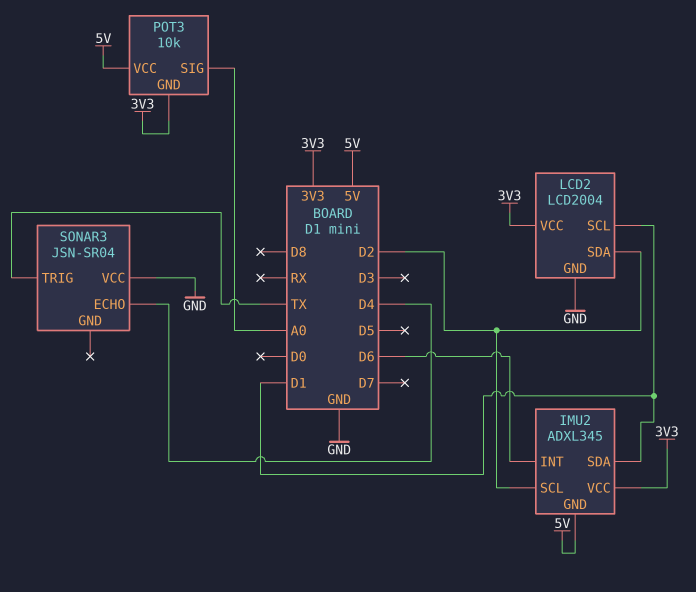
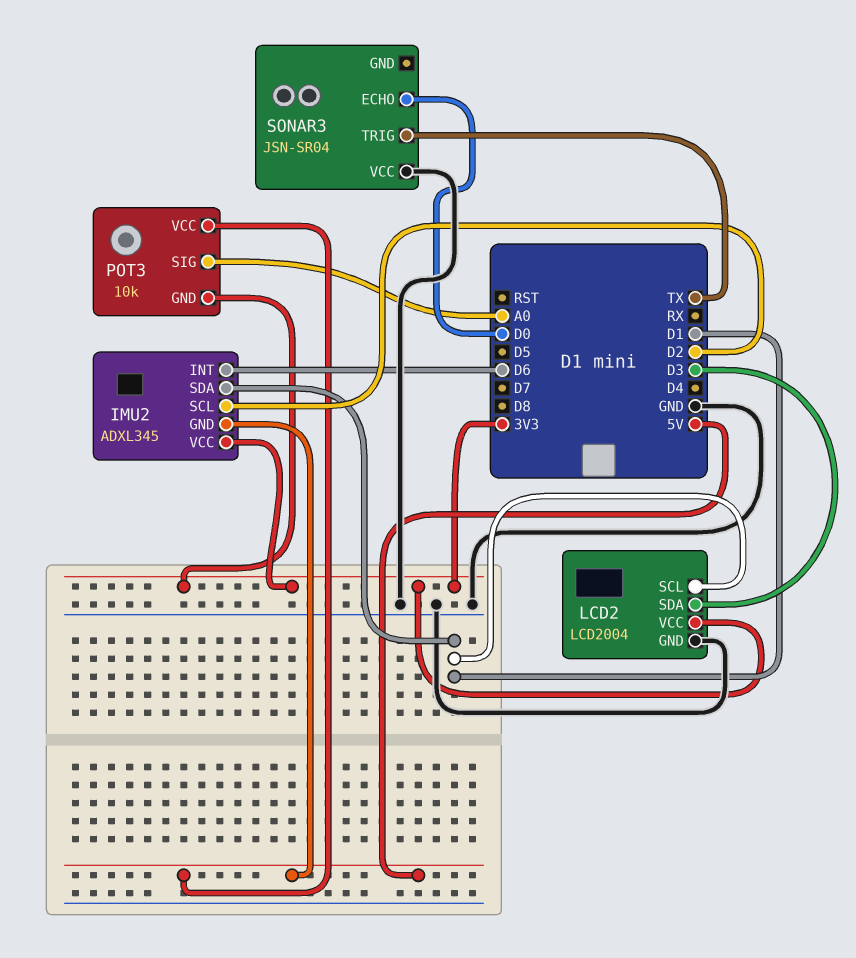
LCD2 pin SDA: D2 -> D3
SONAR3 pin ECHO: D4 -> D0

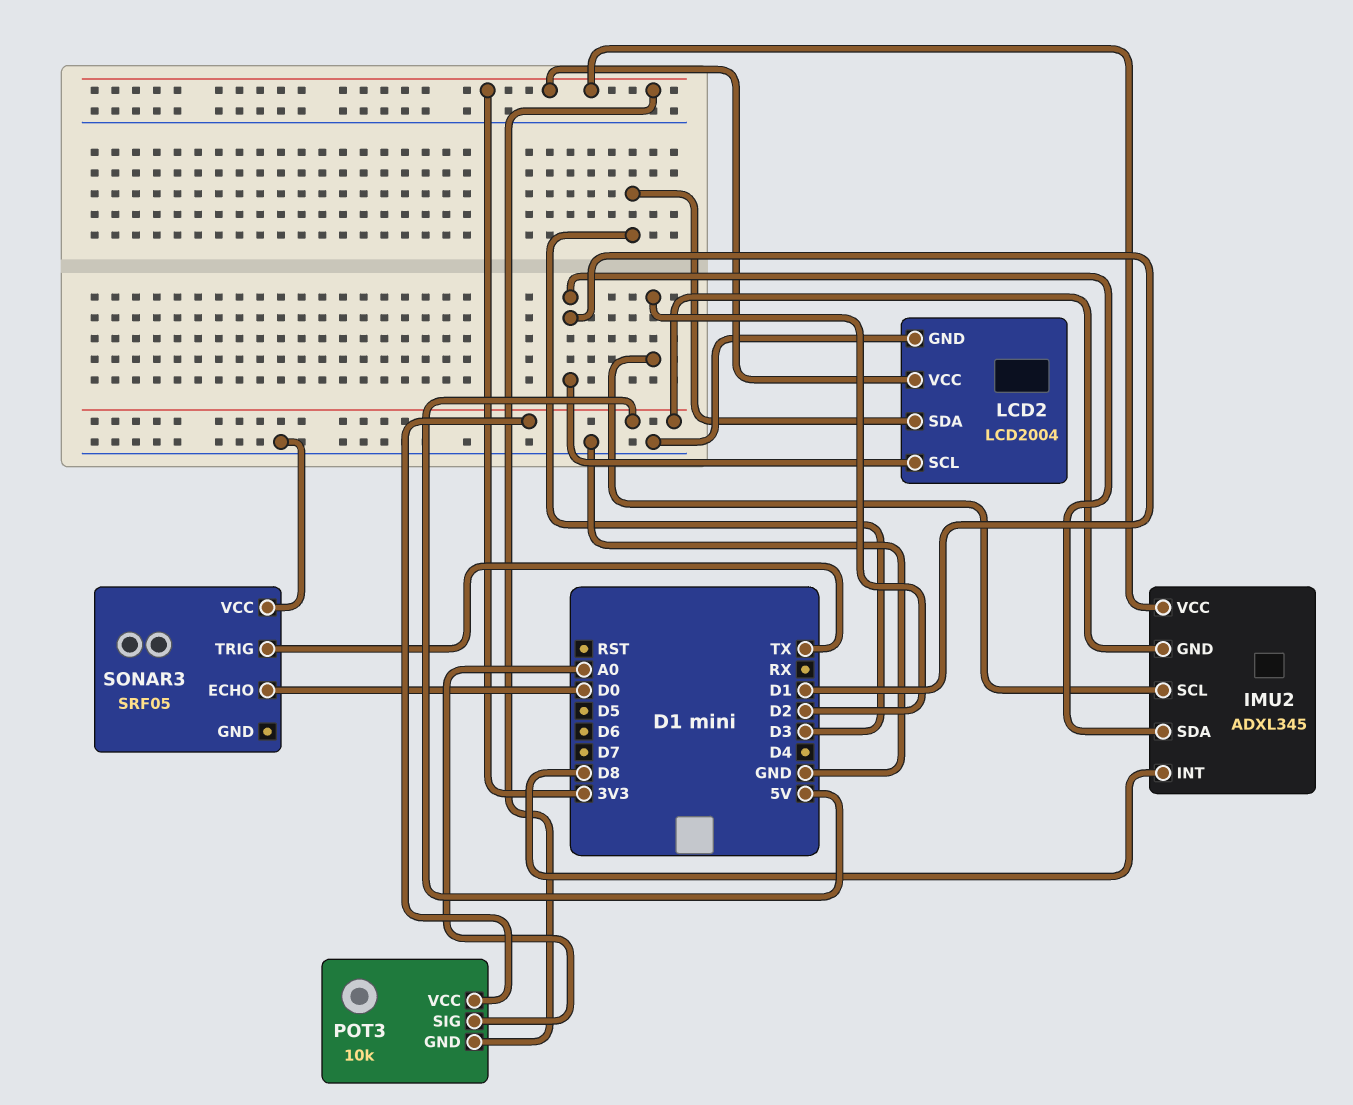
IMU2 pin INT: D6 -> D8
SONAR3: JSN-SR04 -> SRF05

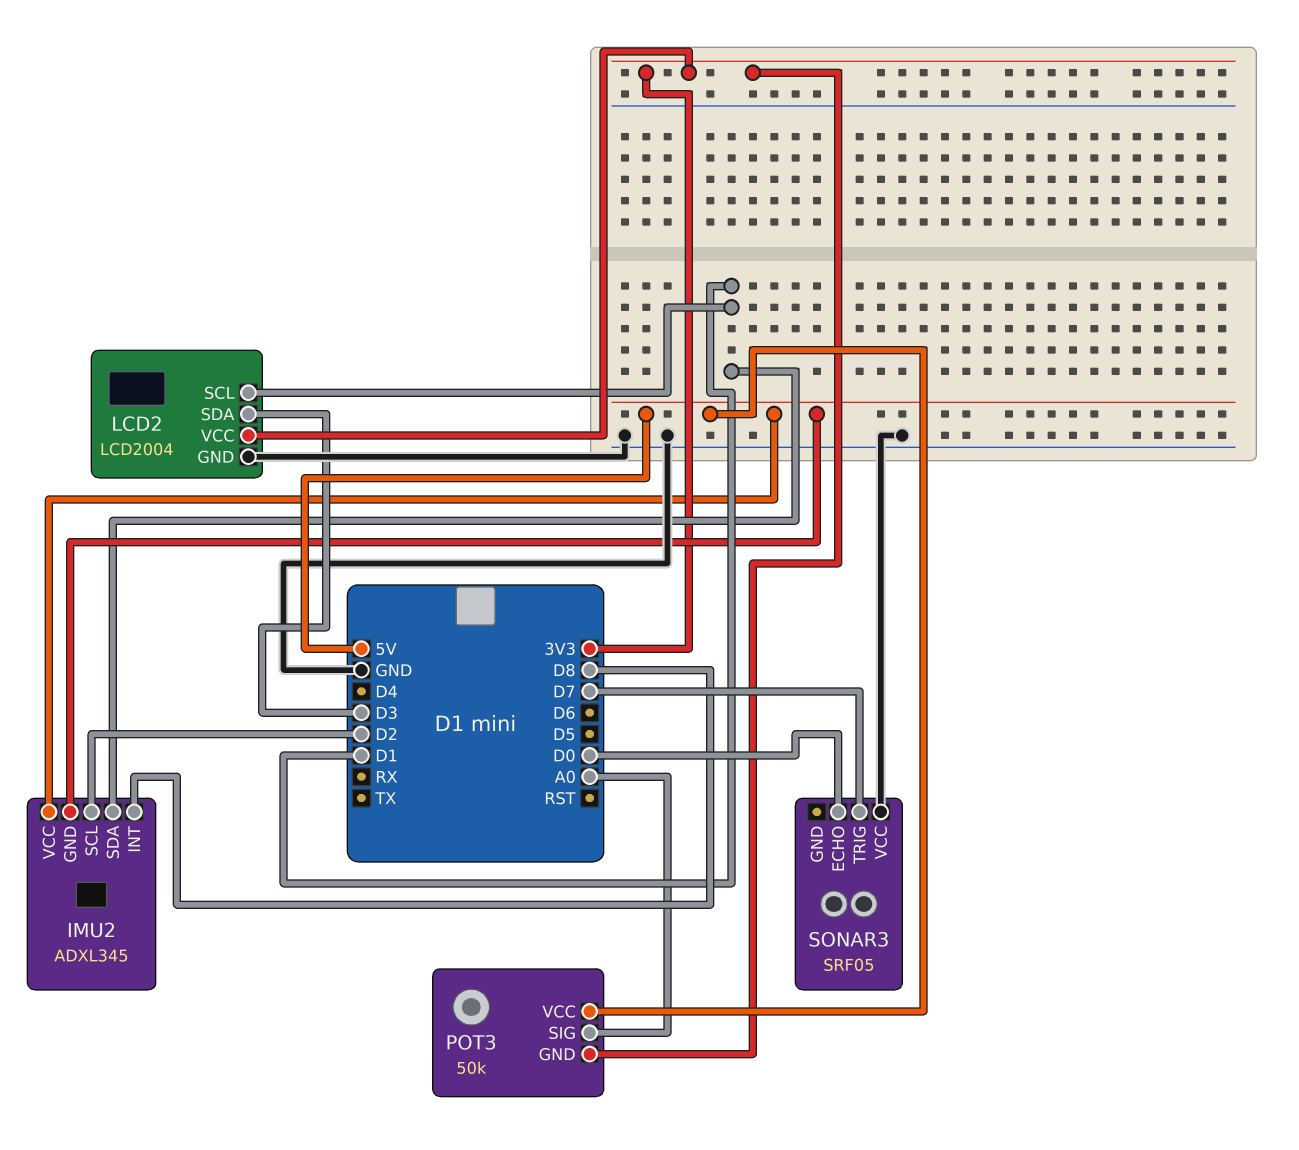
IMU2 pin VCC: 3V3 -> 5V
POT3: 10k -> 50k
SONAR3 pin TRIG: TX -> D7

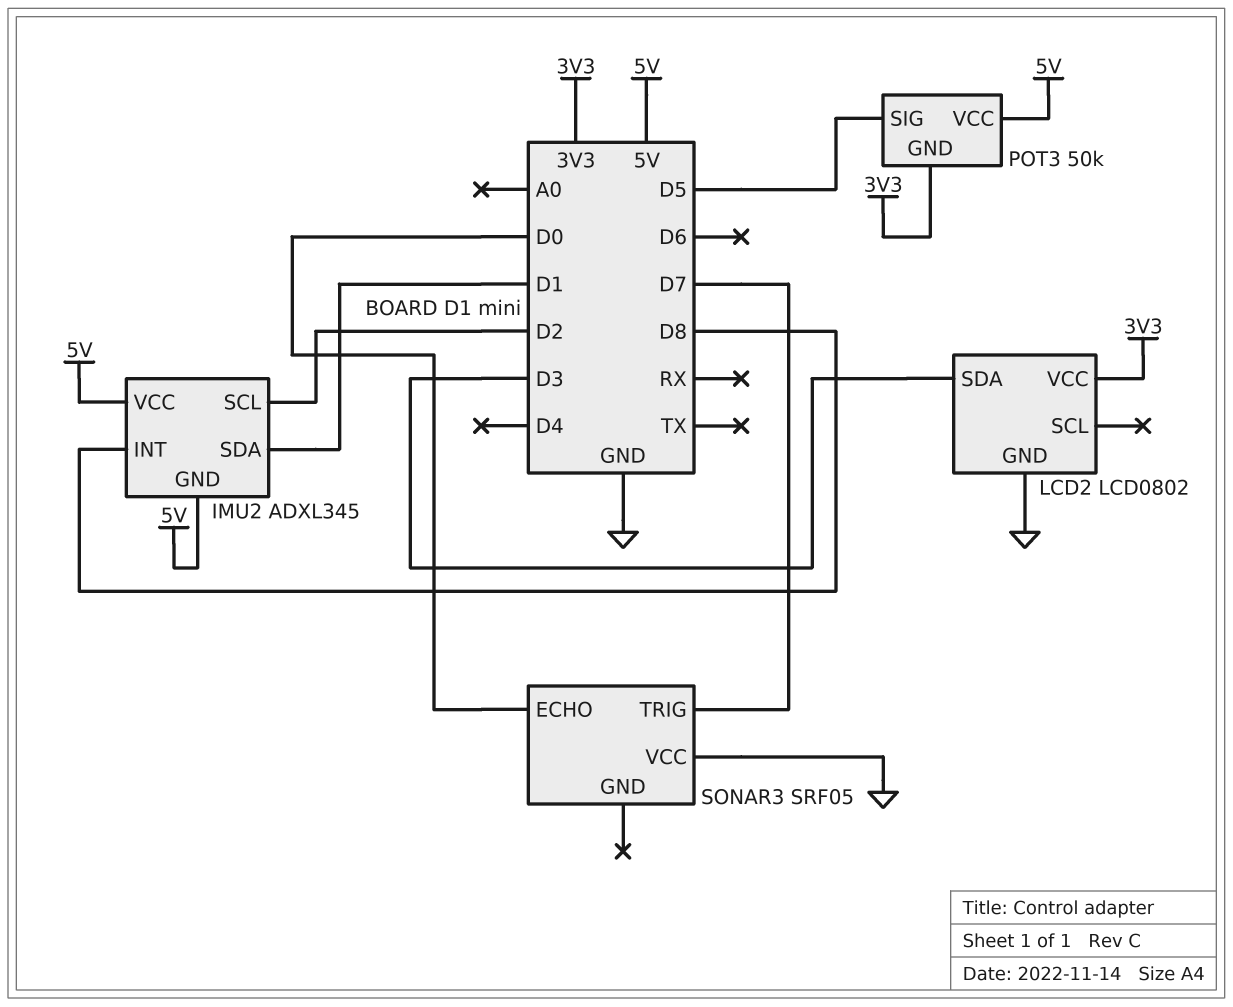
LCD2: LCD2004 -> LCD0802
LCD2 pin SCL: D1 -> none
POT3 pin SIG: A0 -> D5

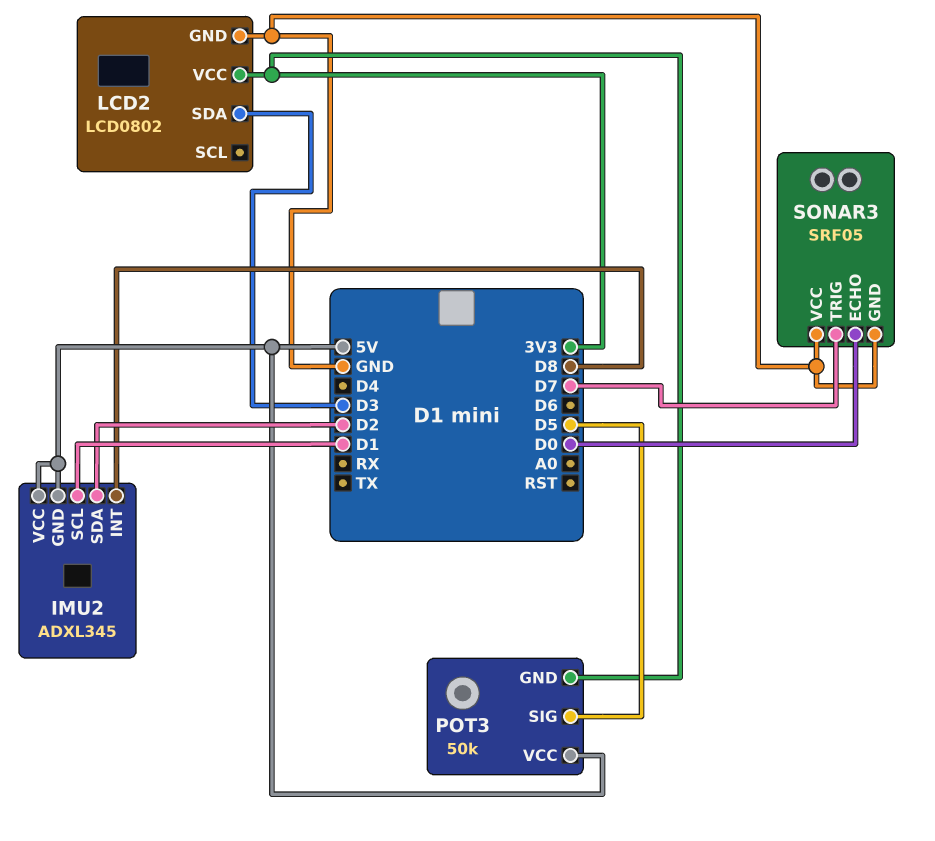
IMU2 pin SCL: D2 -> D1
IMU2 pin SDA: D1 -> D2
SONAR3 pin GND: none -> GND

